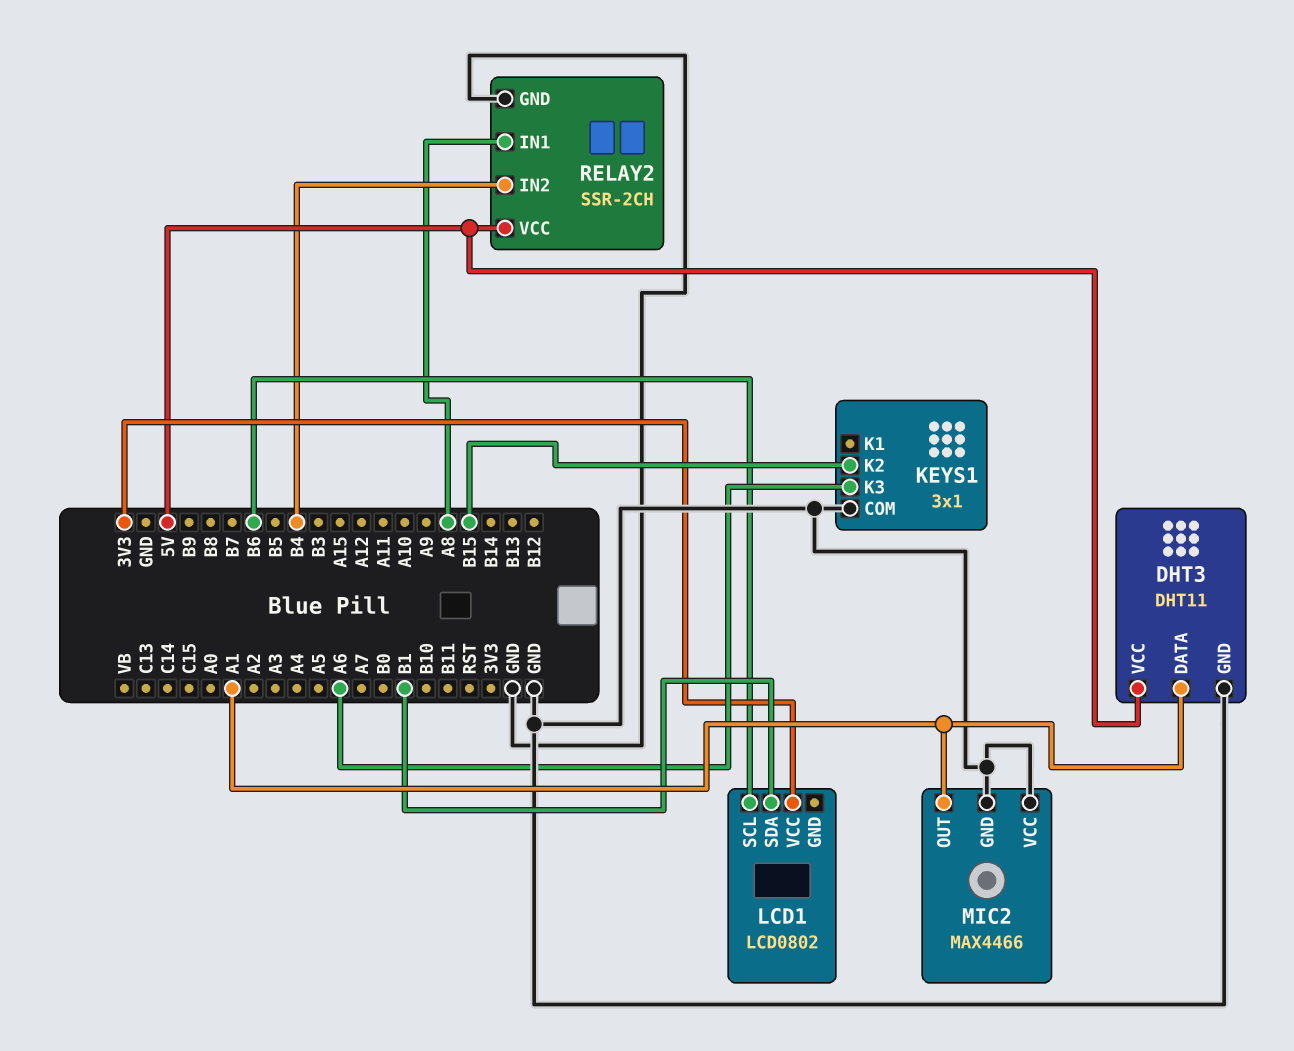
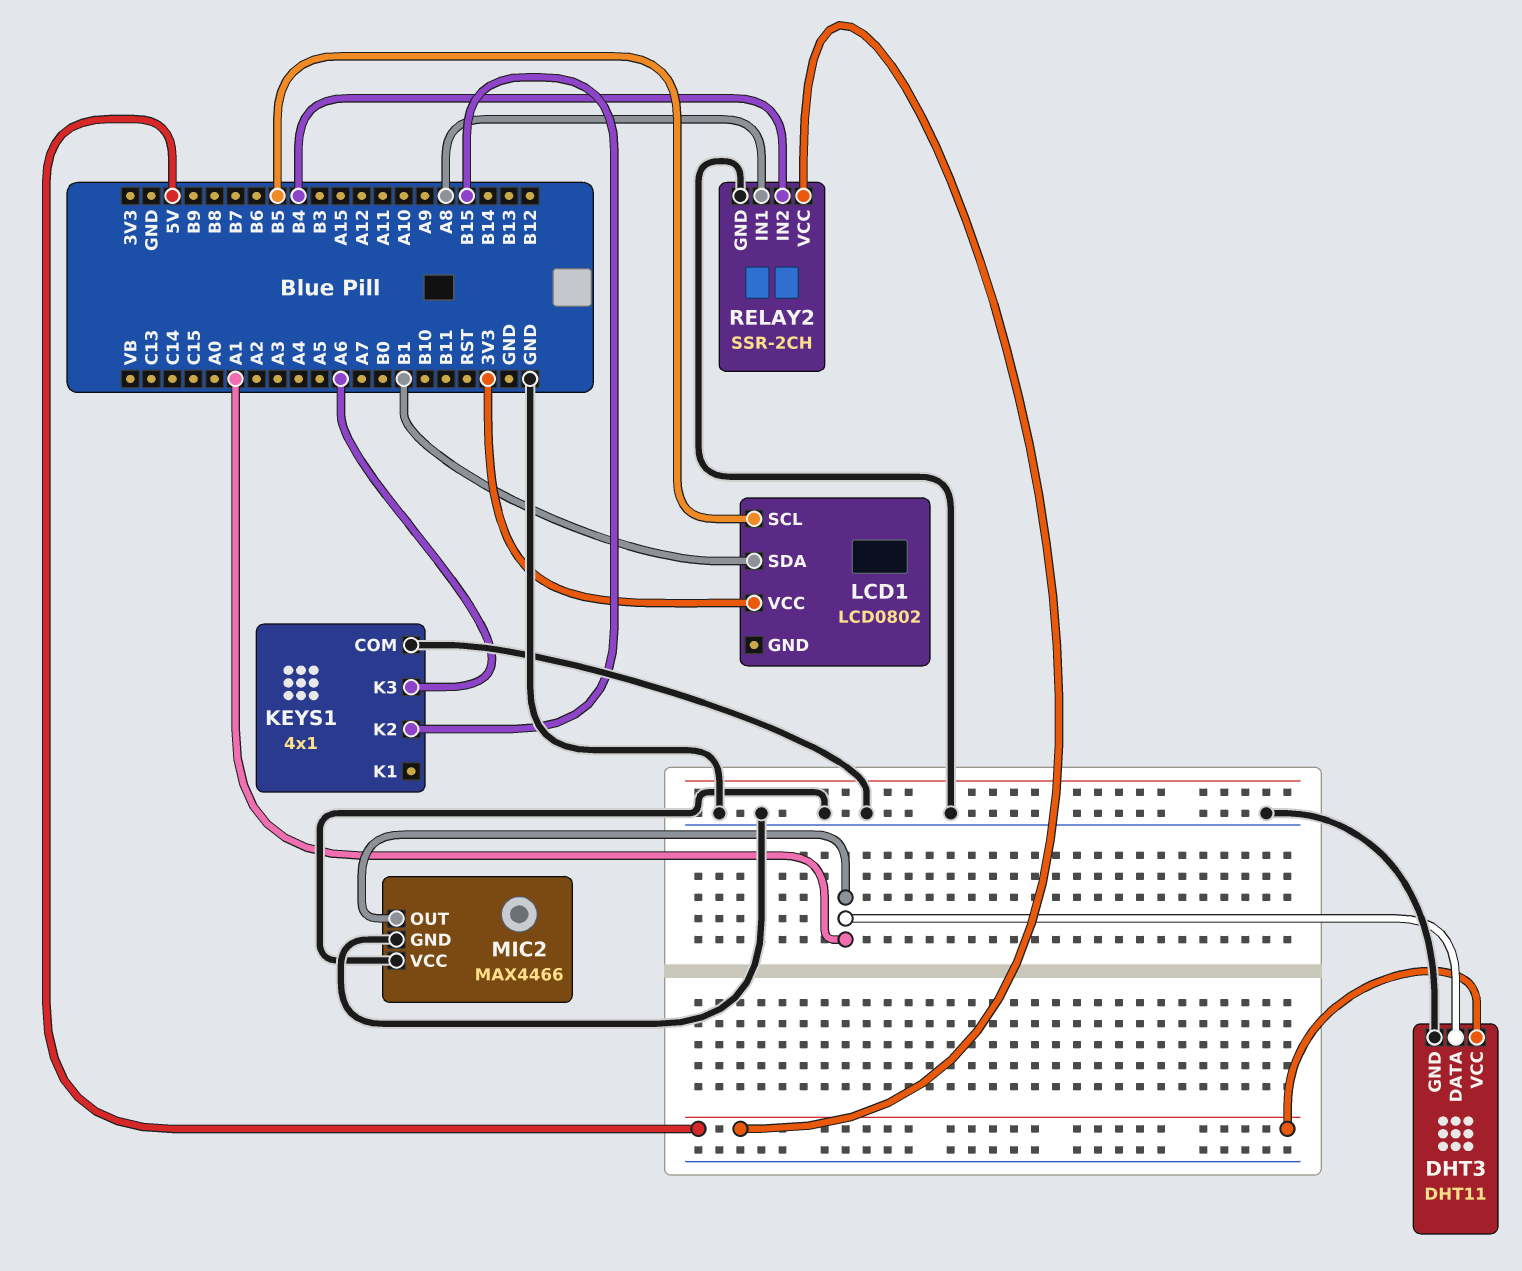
KEYS1: 3x1 -> 4x1
LCD1 pin SCL: B6 -> B5

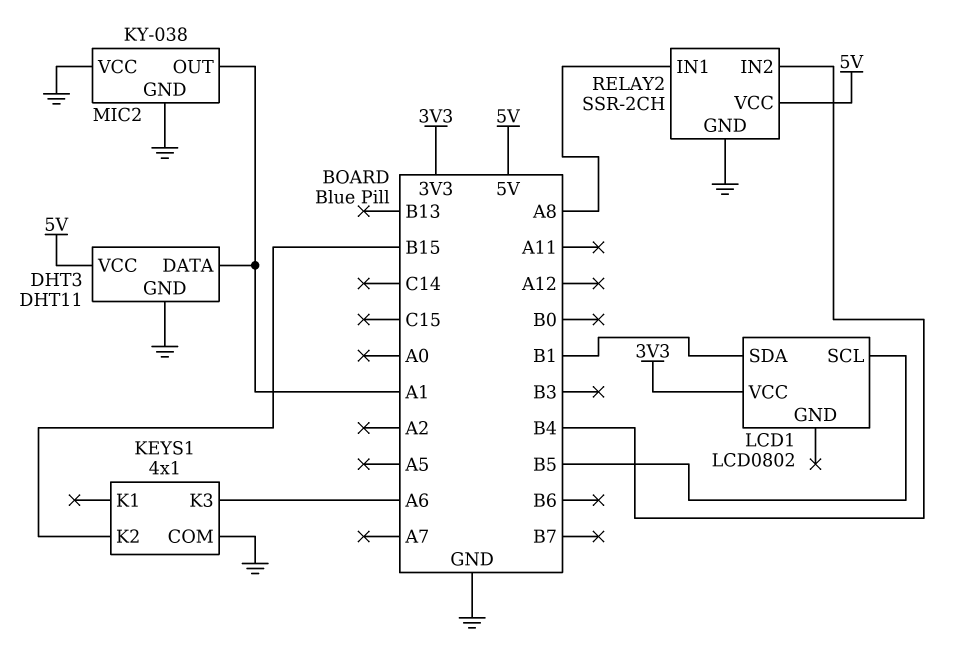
MIC2: MAX4466 -> KY-038

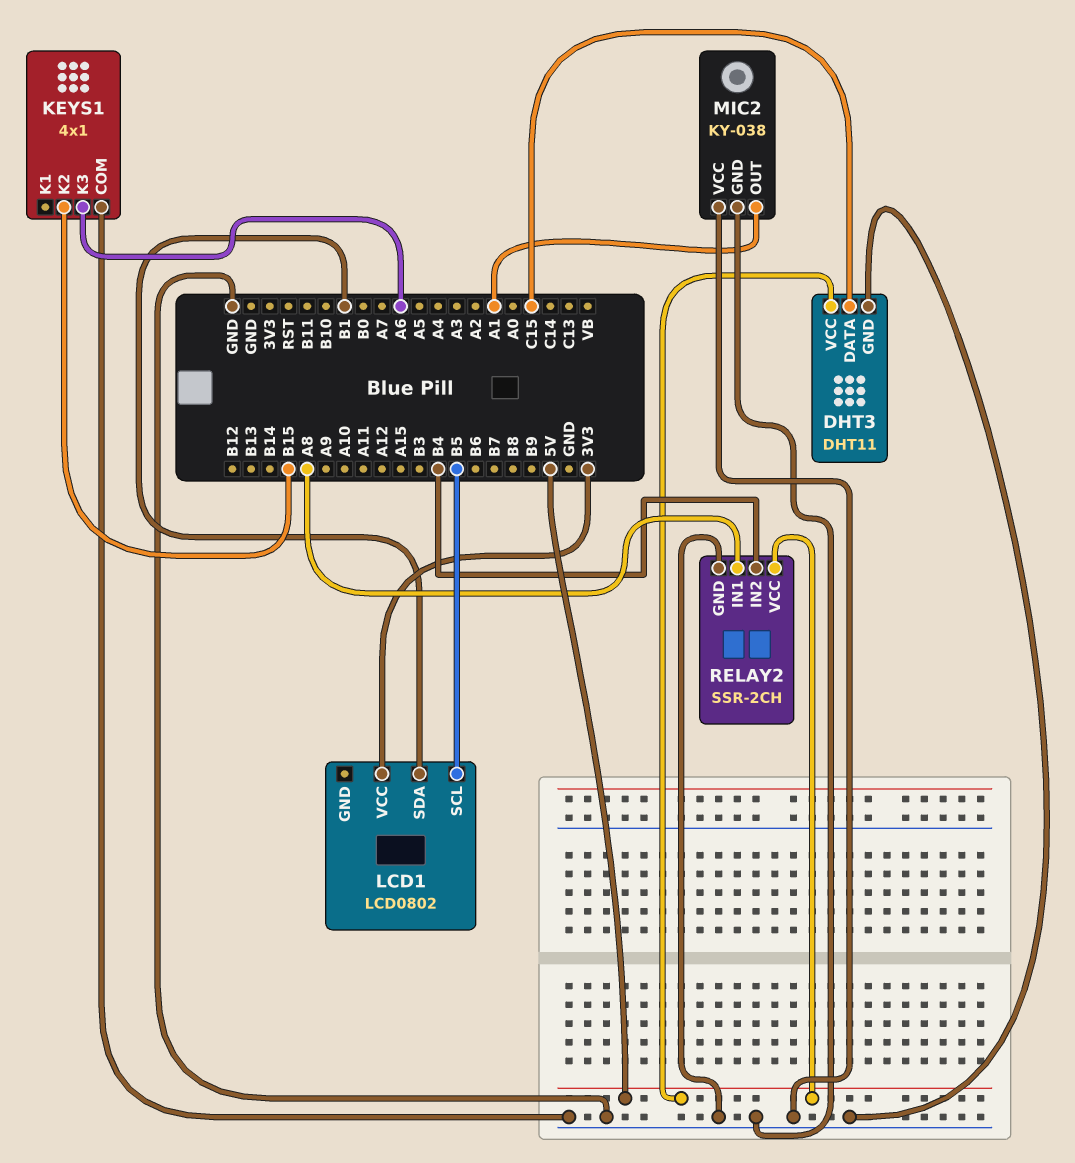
DHT3 pin DATA: A1 -> C15

